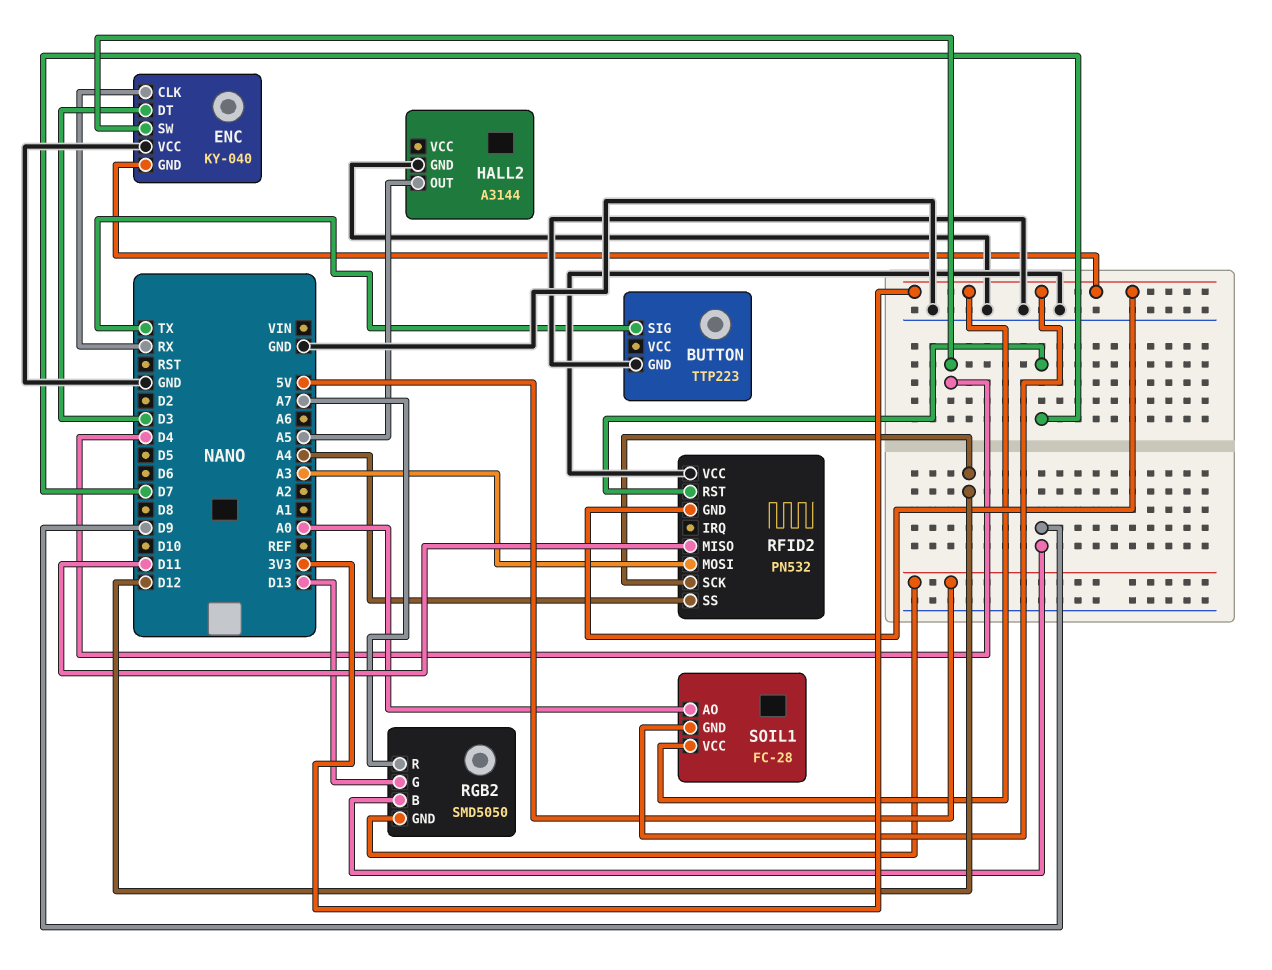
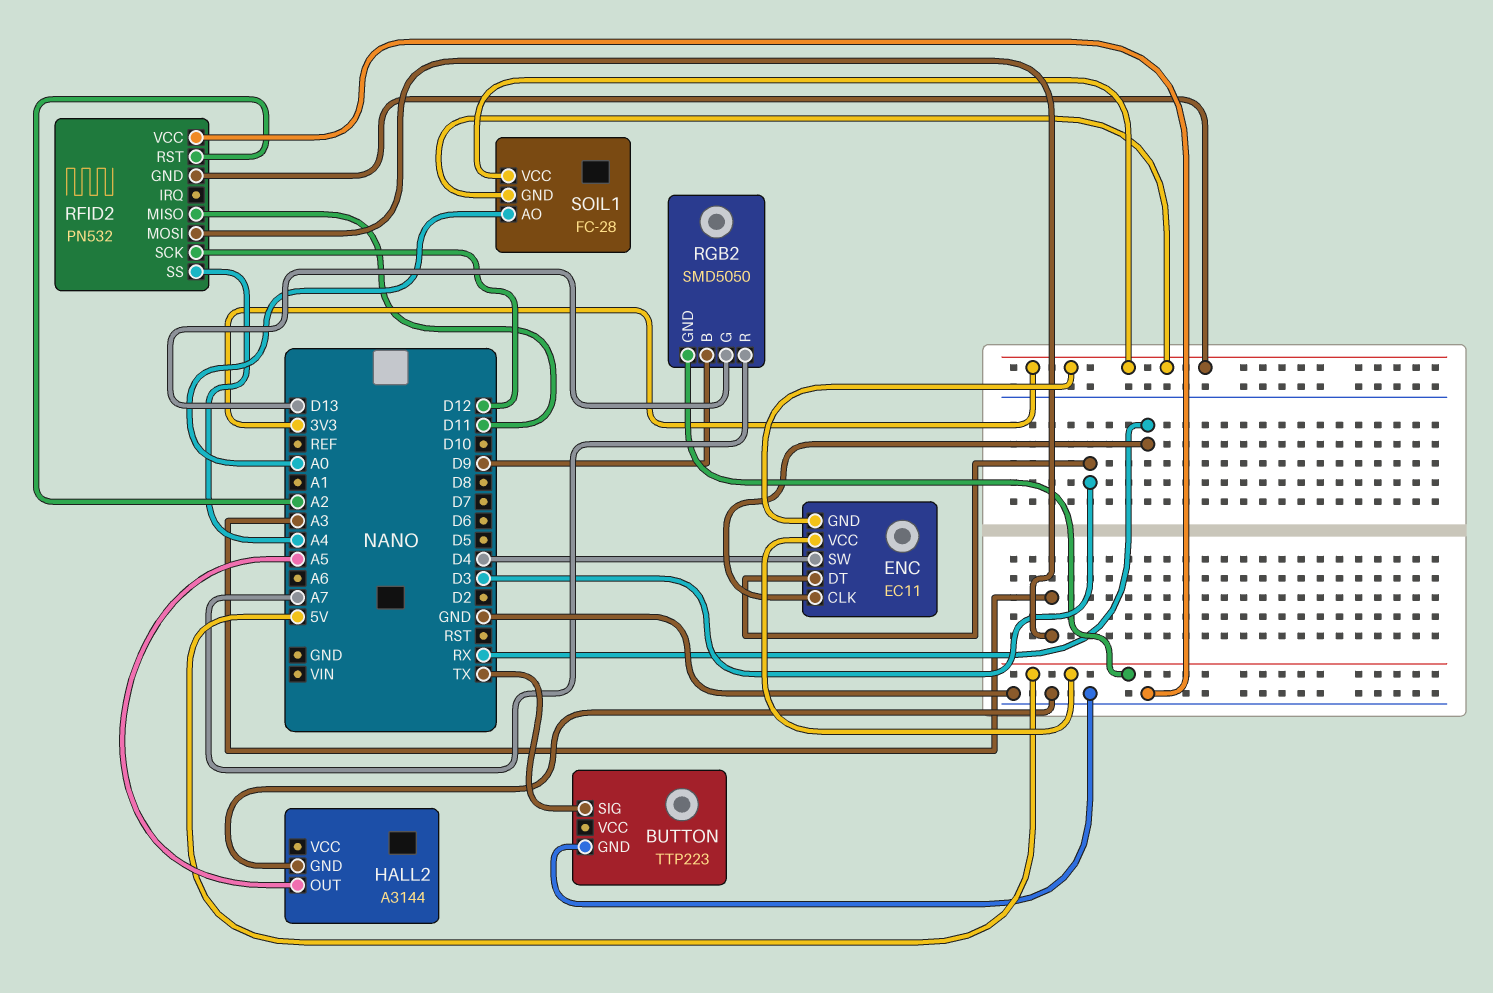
ENC: KY-040 -> EC11
ENC pin VCC: GND -> 5V
RFID2 pin RST: D7 -> A2

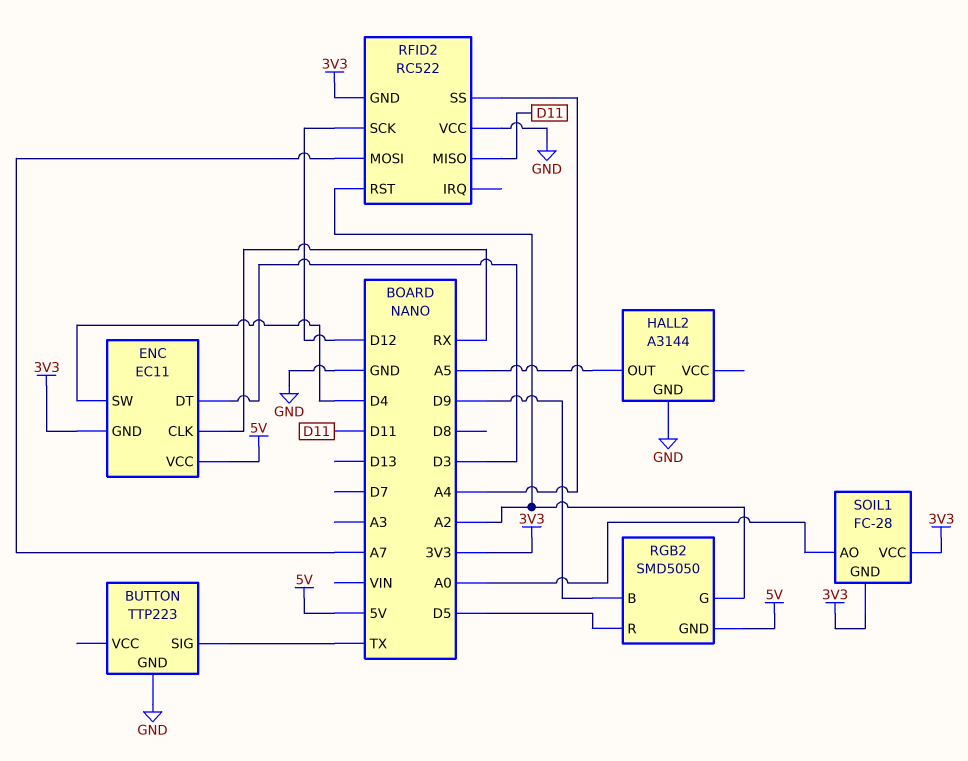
RFID2: PN532 -> RC522
RFID2 pin MOSI: A3 -> A7
RGB2 pin G: D13 -> A2
RGB2 pin R: A7 -> D5

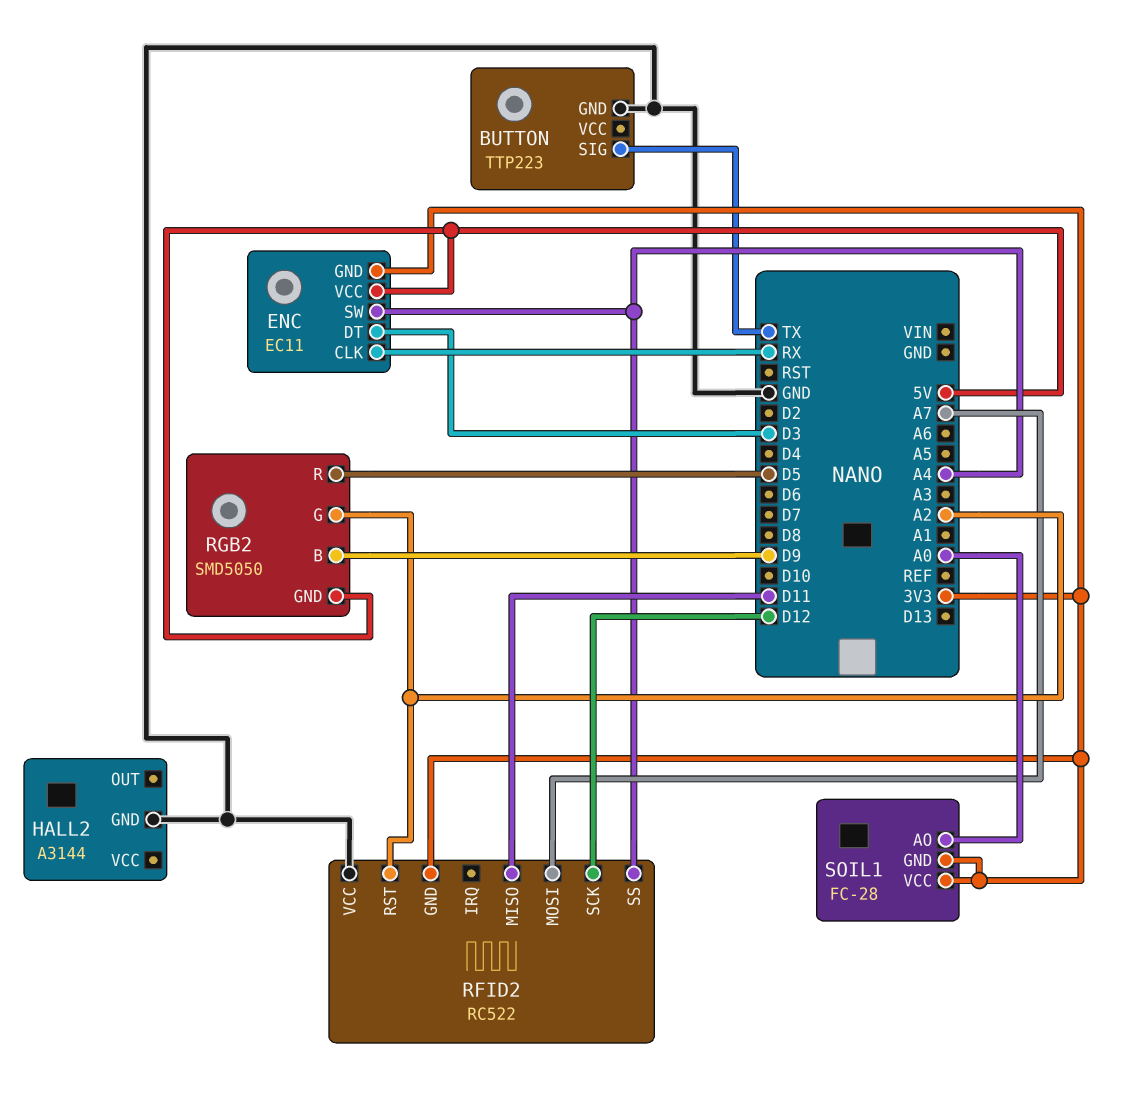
ENC pin SW: D4 -> A4
HALL2 pin OUT: A5 -> none

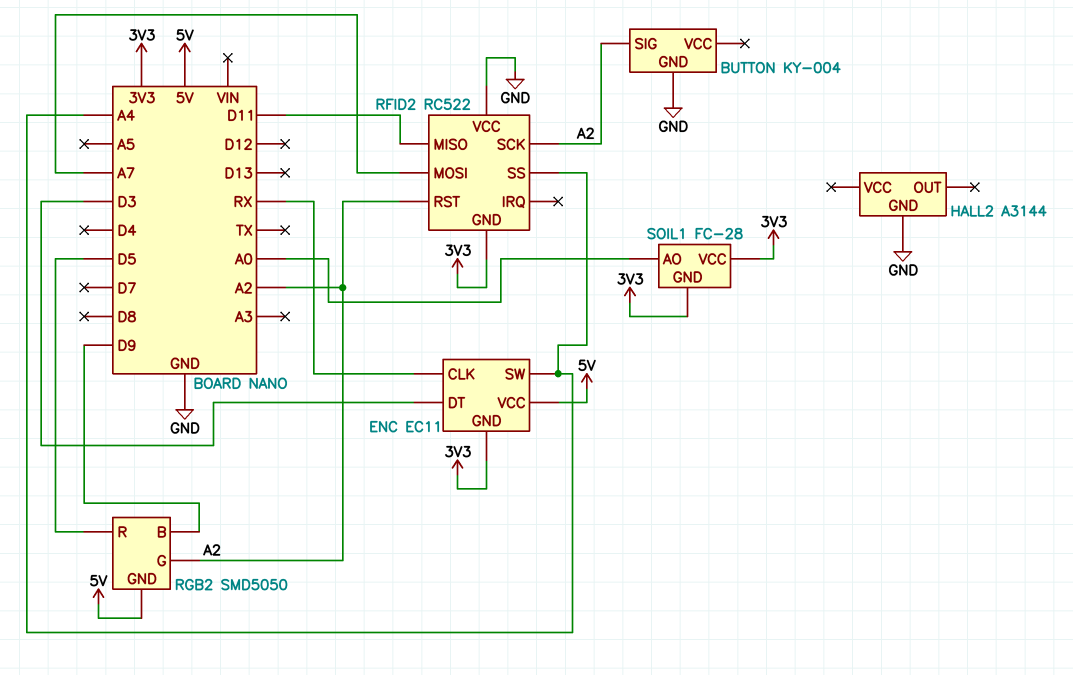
BUTTON: TTP223 -> KY-004
BUTTON pin SIG: TX -> A2
RFID2 pin SCK: D12 -> A2

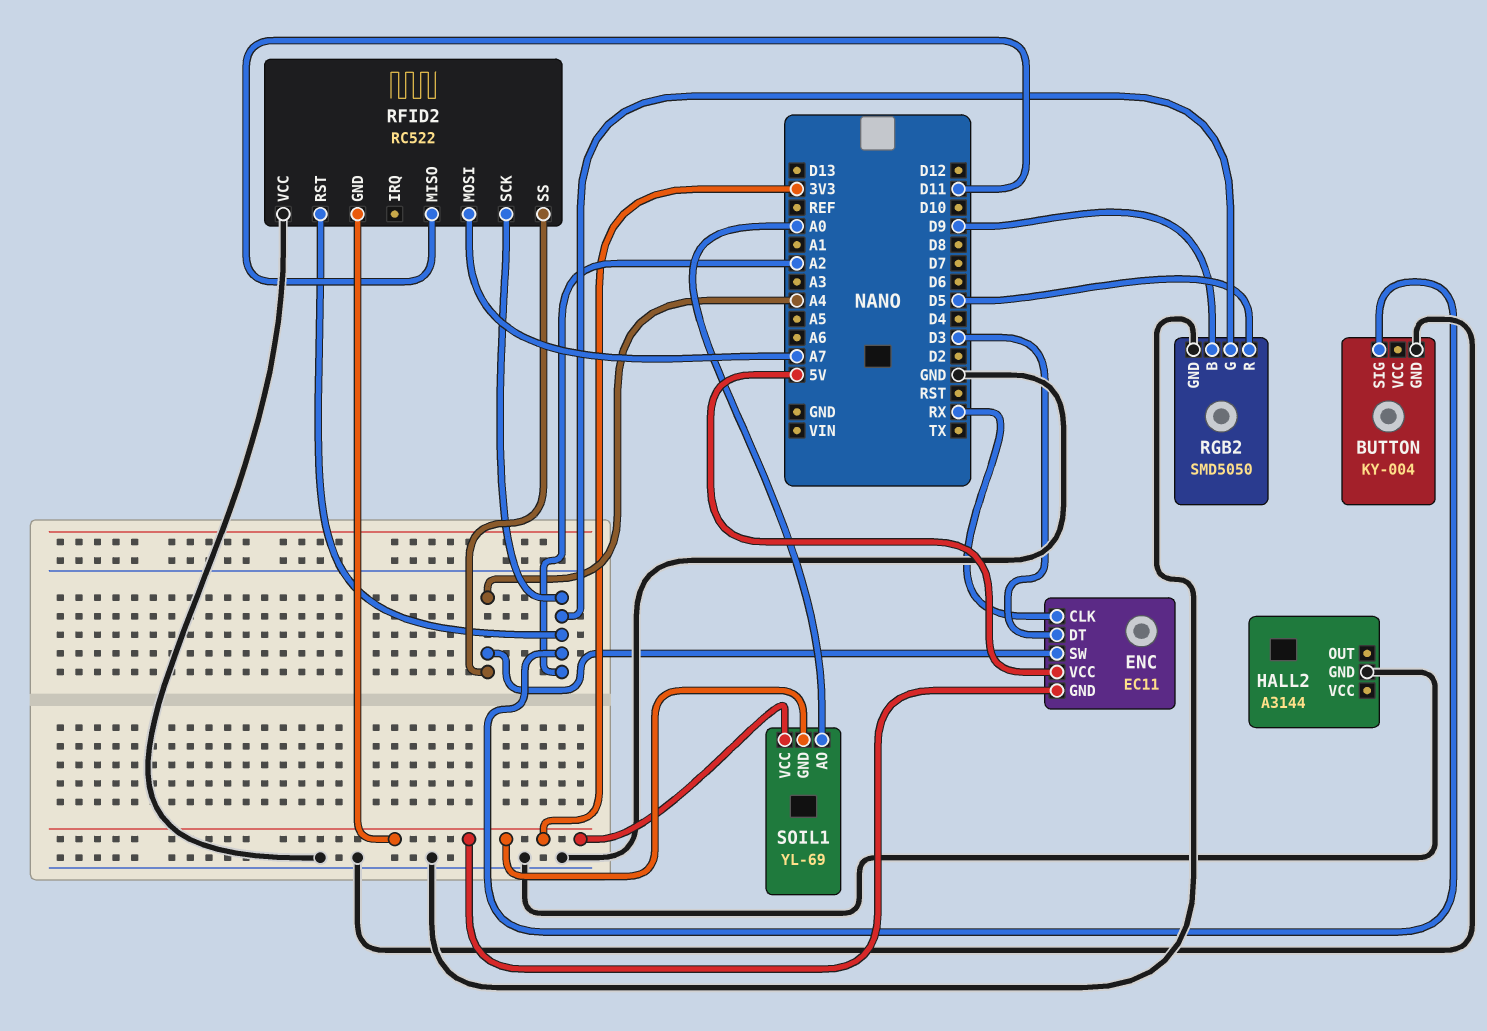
RGB2 pin GND: 5V -> GND
SOIL1: FC-28 -> YL-69

